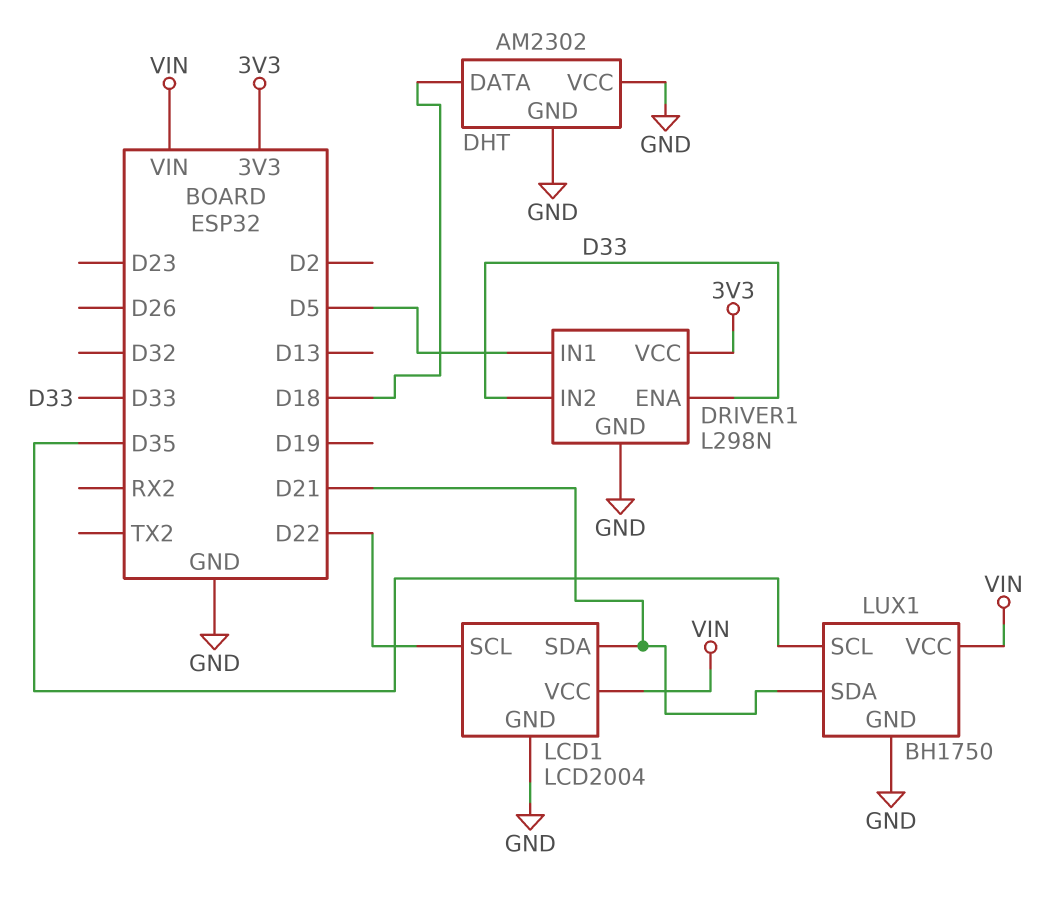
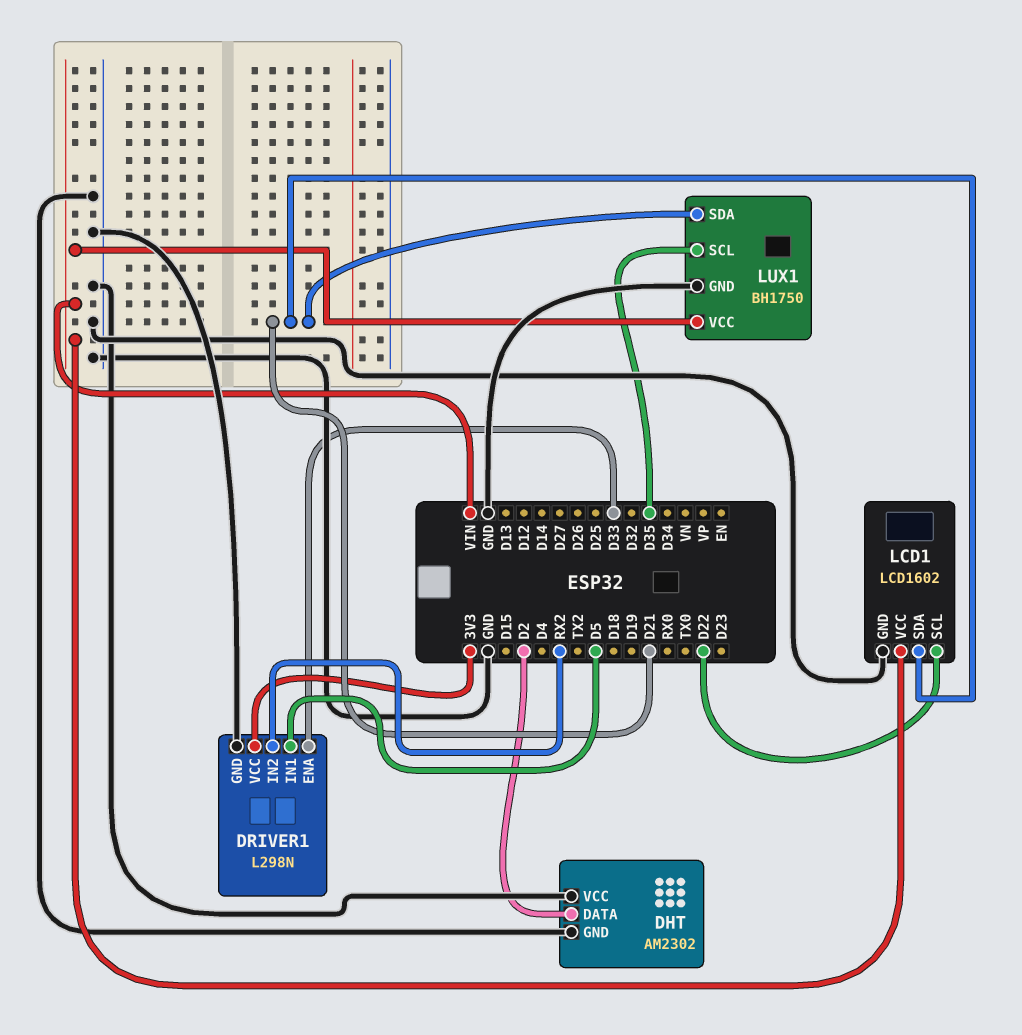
DHT pin DATA: D18 -> D2
DRIVER1 pin IN2: D33 -> RX2
LCD1: LCD2004 -> LCD1602

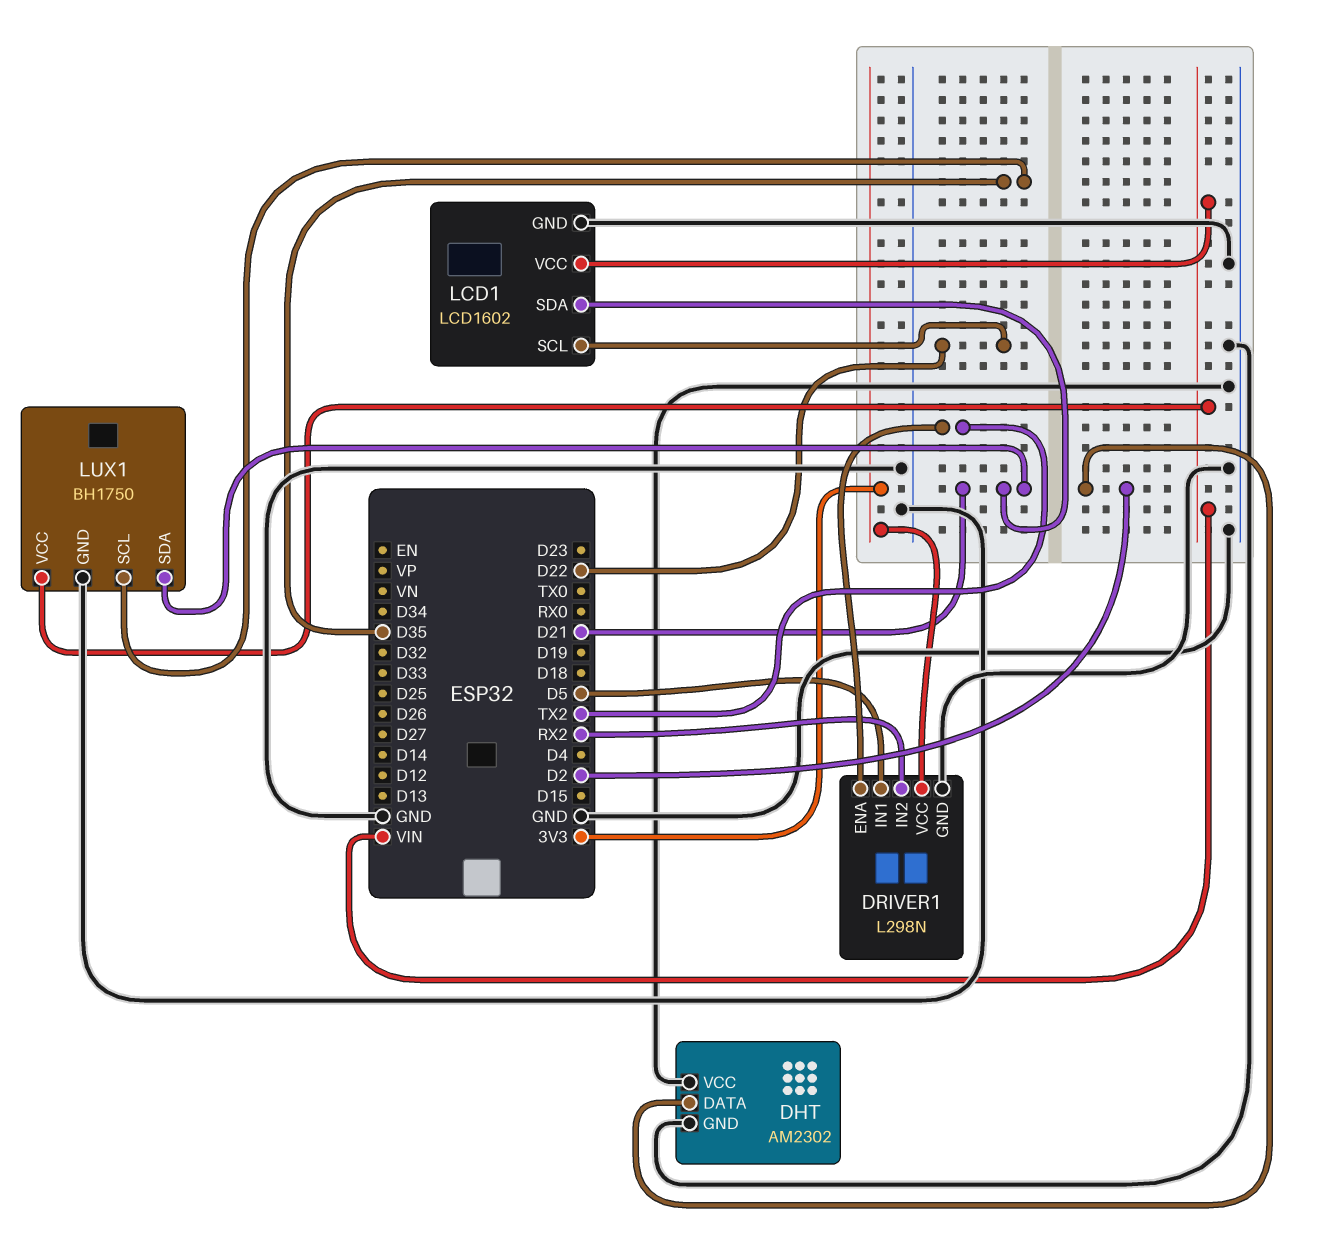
DRIVER1 pin ENA: D33 -> TX2

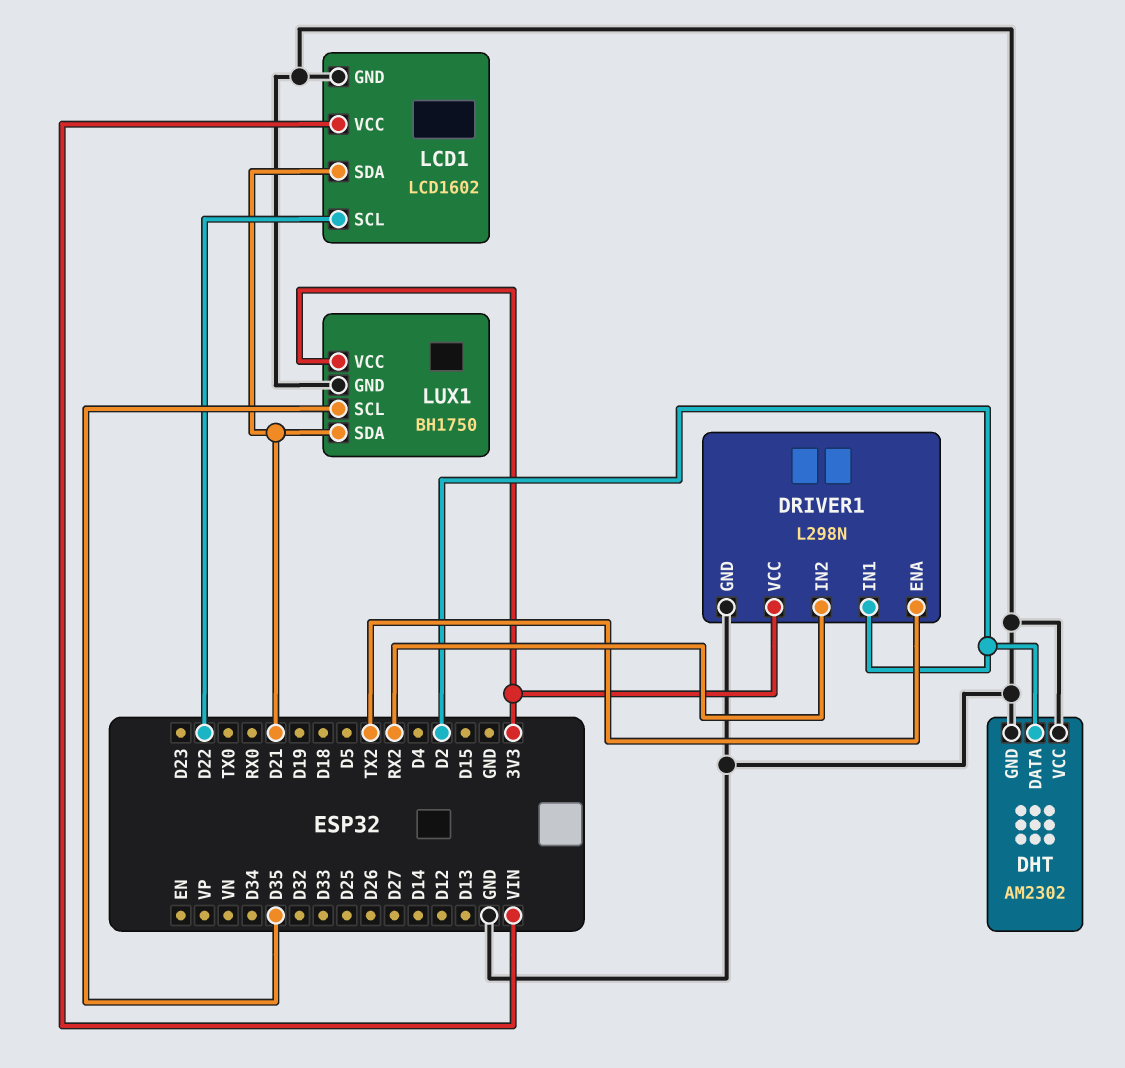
DRIVER1 pin IN1: D5 -> D2
LUX1 pin VCC: VIN -> 3V3

